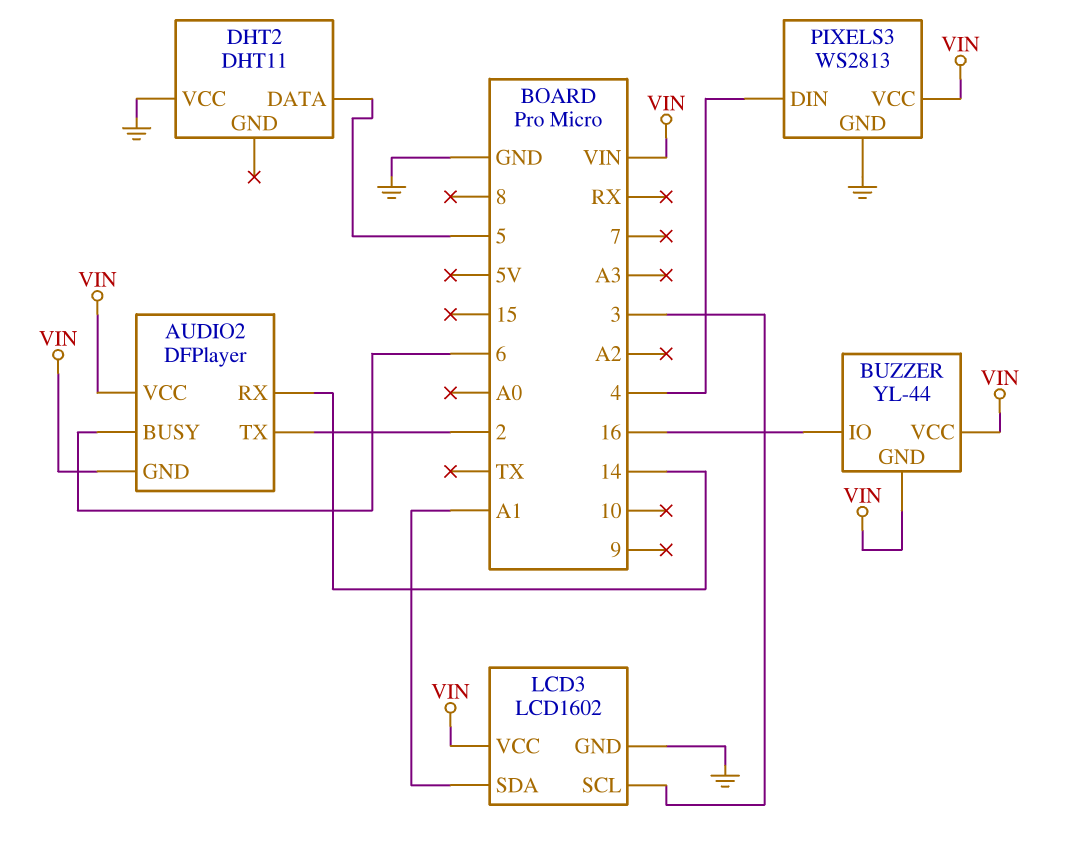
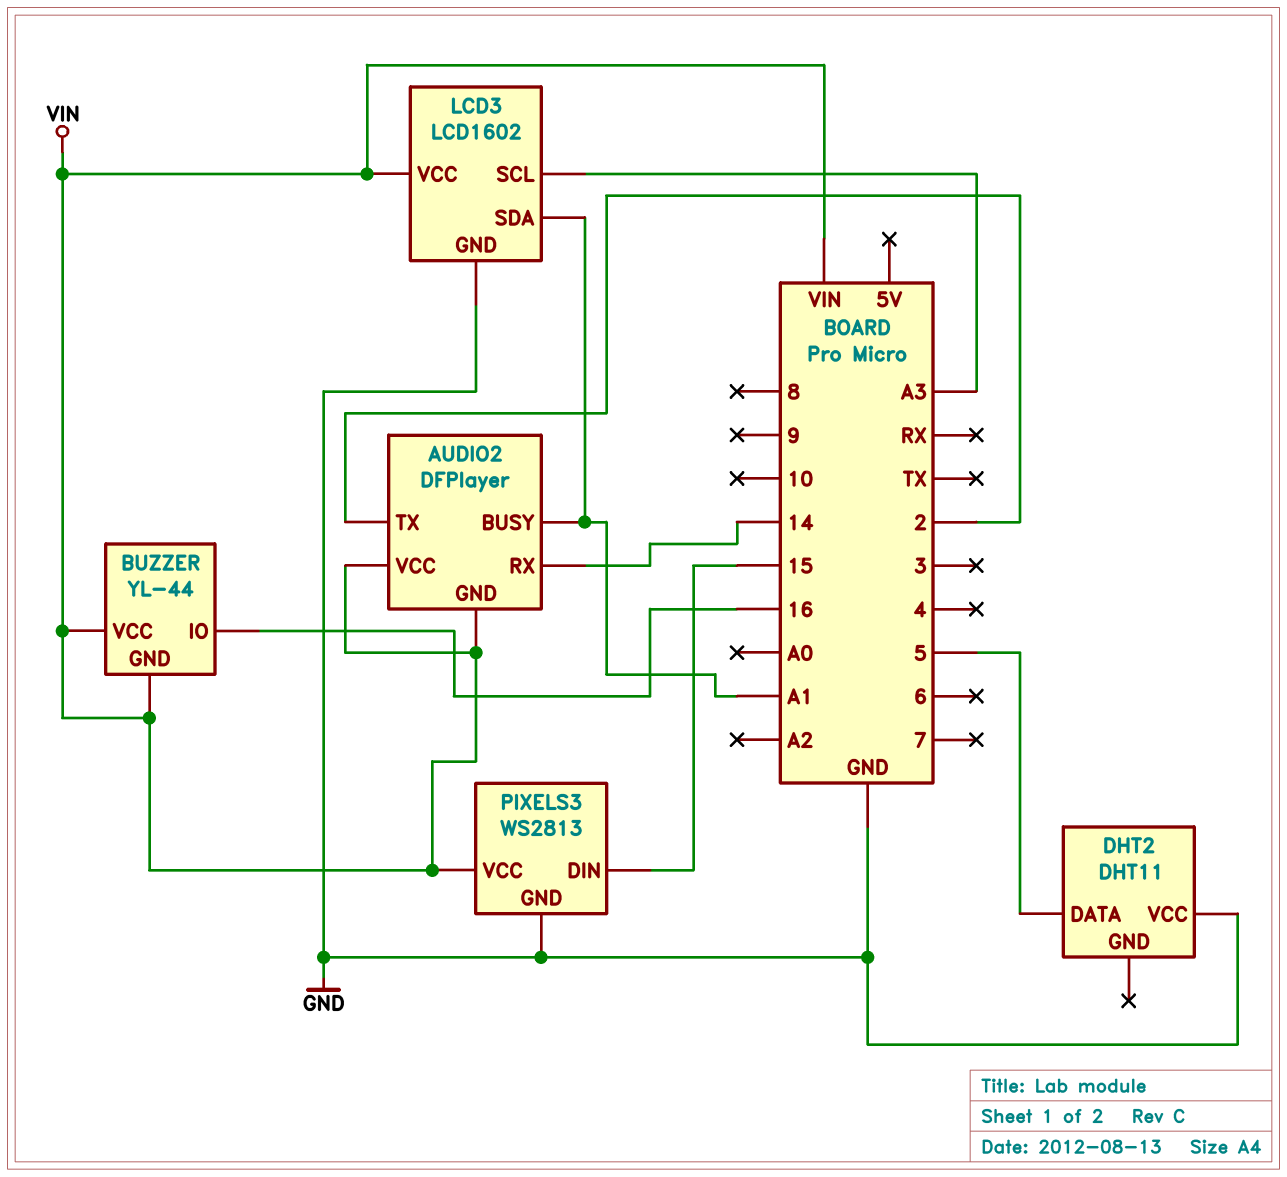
AUDIO2 pin BUSY: 6 -> A1
LCD3 pin SCL: 3 -> A3
PIXELS3 pin DIN: 4 -> 15

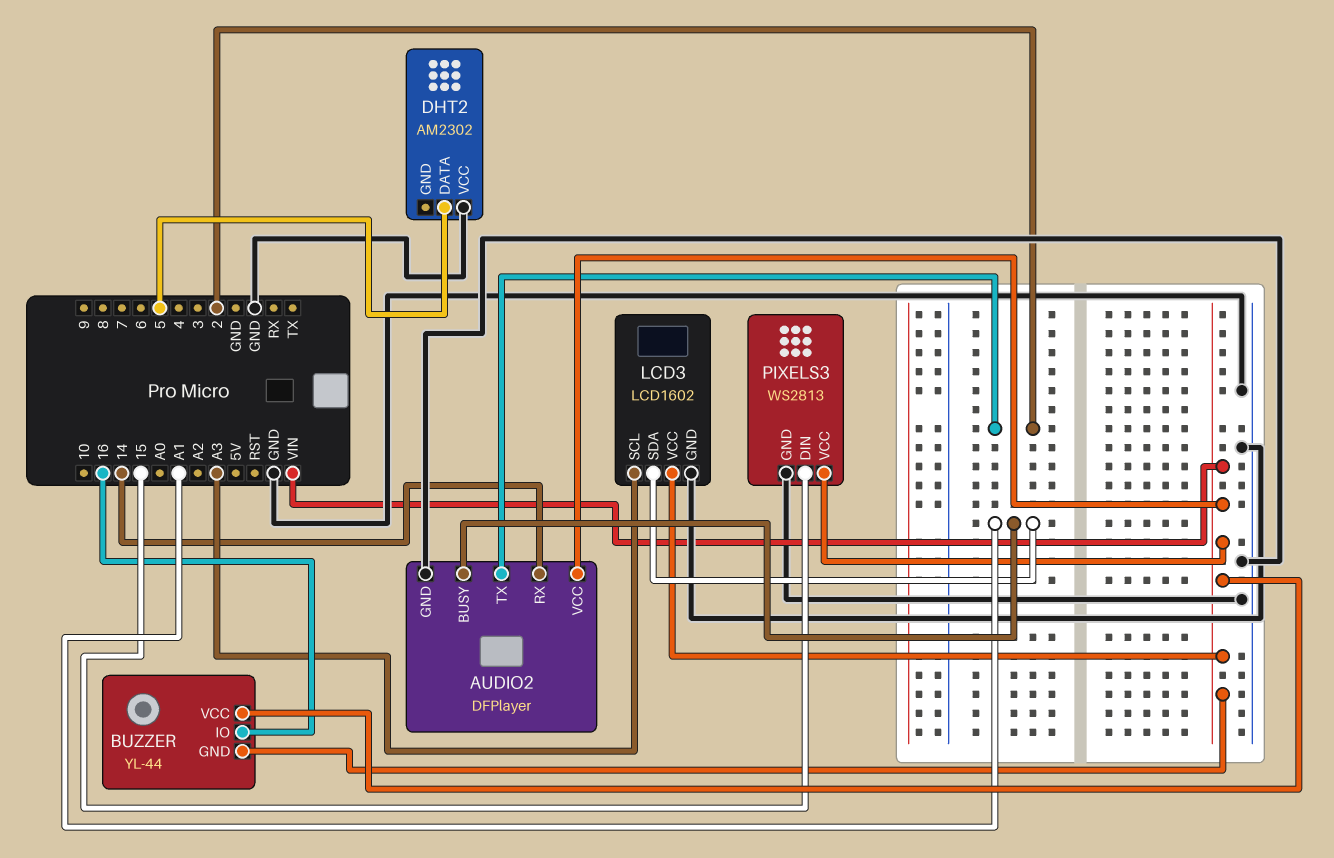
AUDIO2 pin GND: VIN -> GND
DHT2: DHT11 -> AM2302

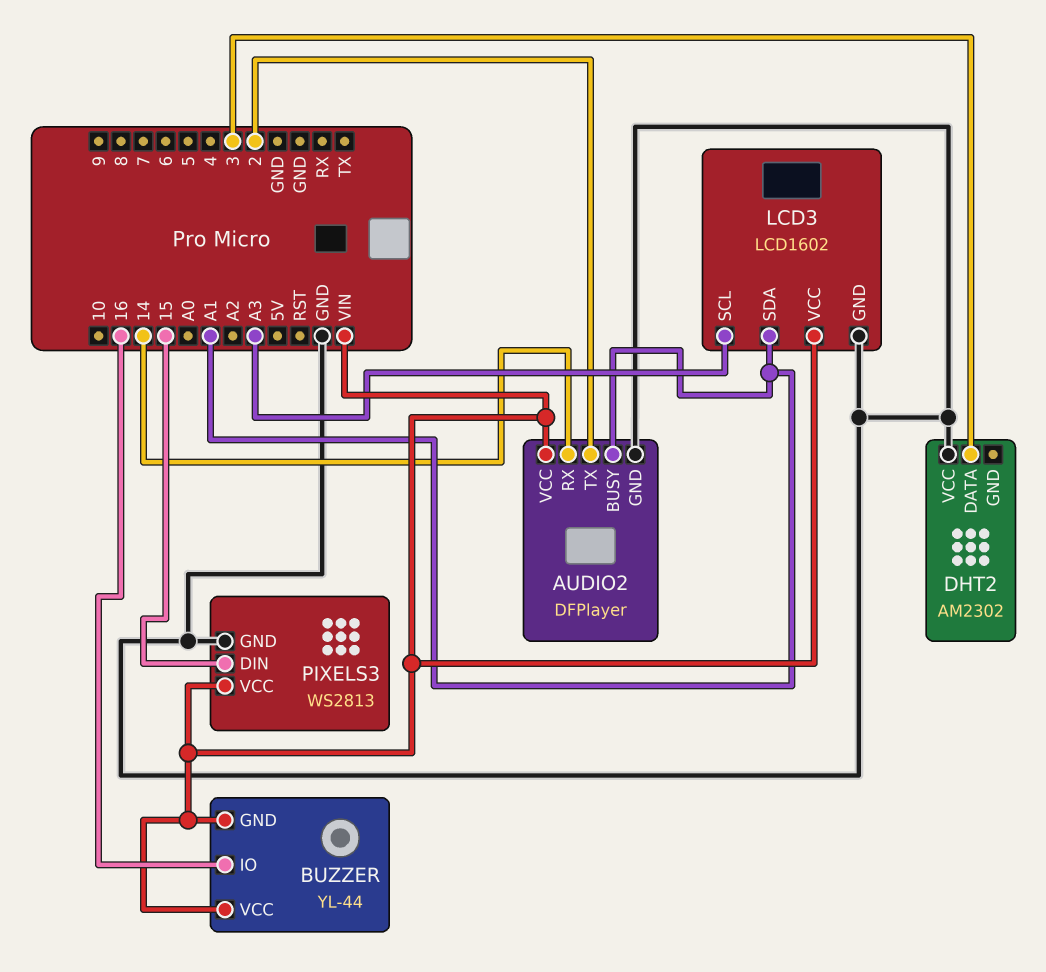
DHT2 pin DATA: 5 -> 3

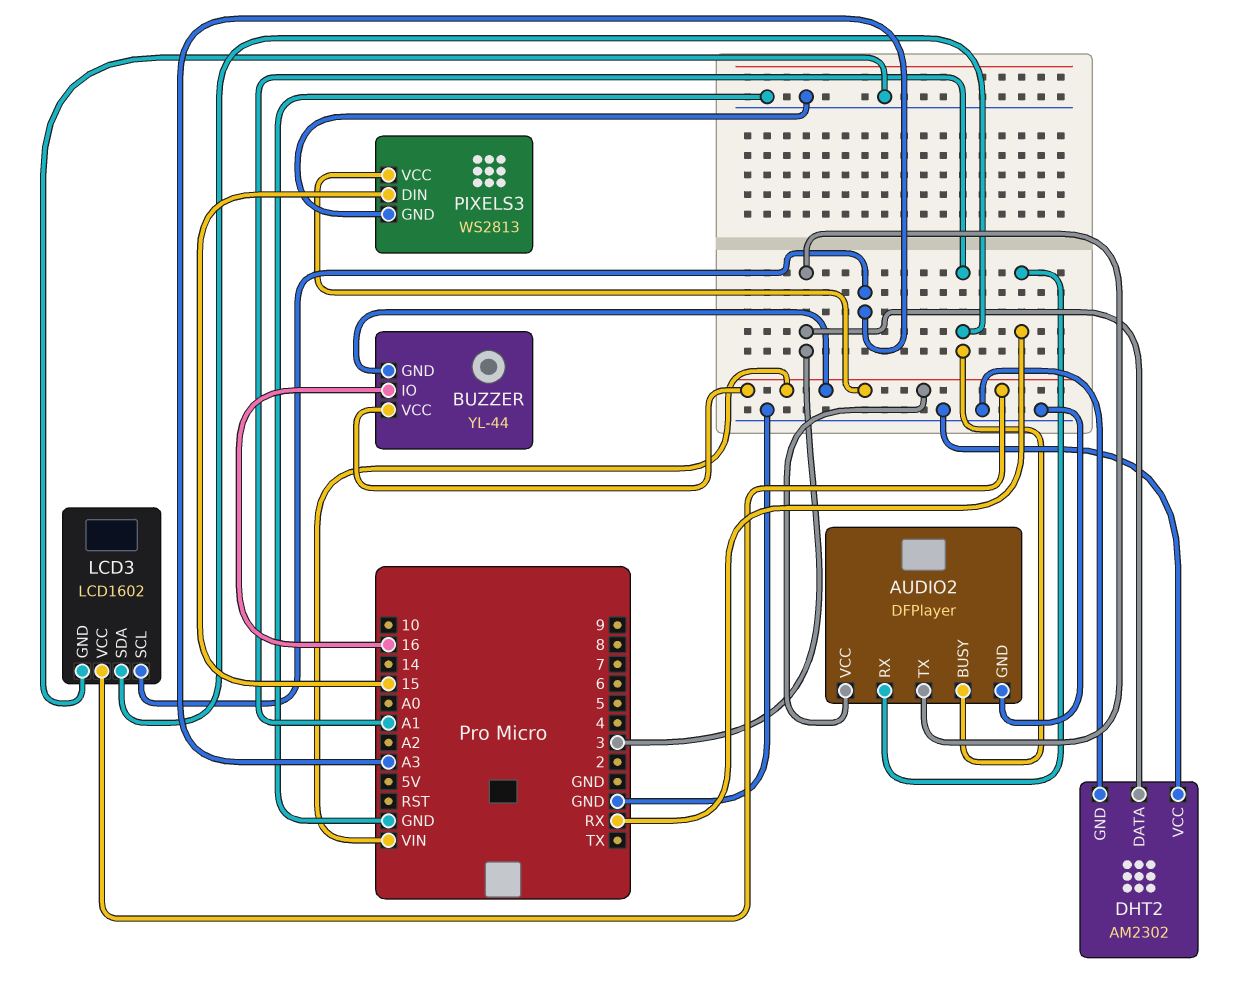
AUDIO2 pin RX: 14 -> RX
AUDIO2 pin TX: 2 -> 3
DHT2 pin GND: none -> GND

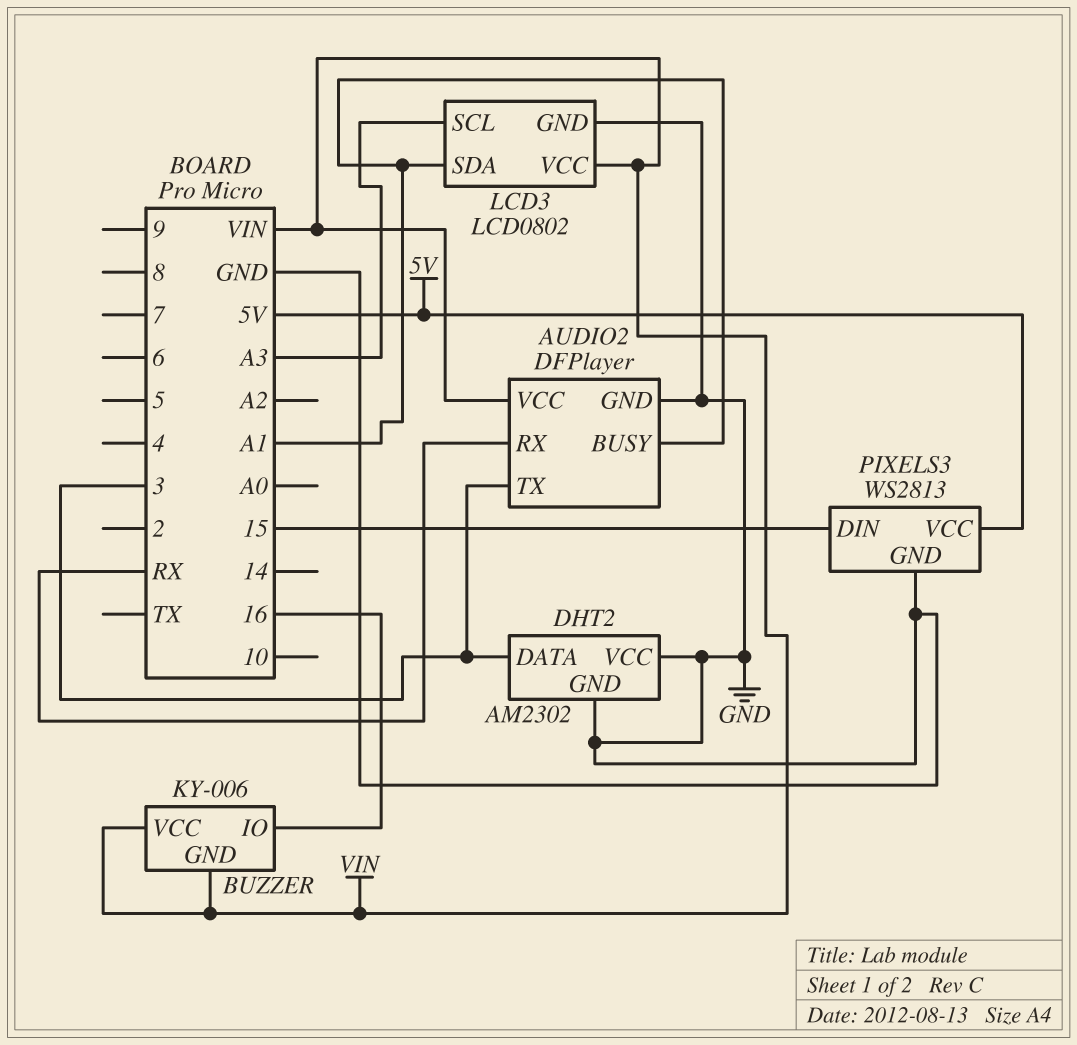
BUZZER: YL-44 -> KY-006
LCD3: LCD1602 -> LCD0802
PIXELS3 pin VCC: VIN -> 5V

